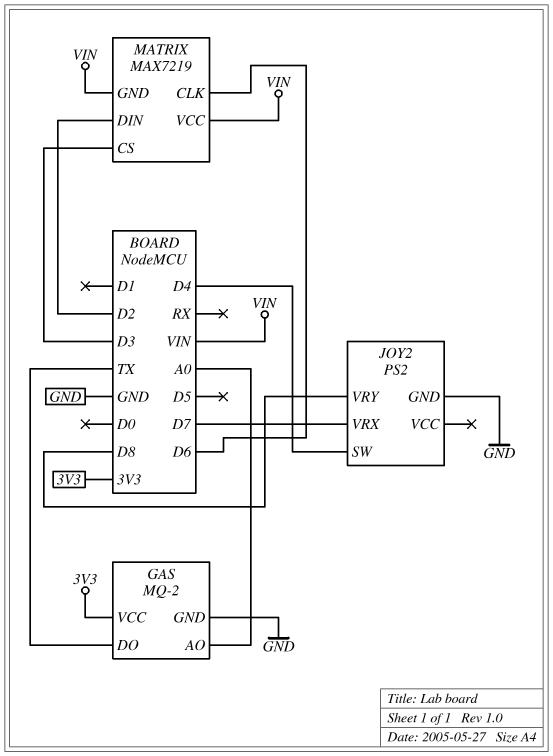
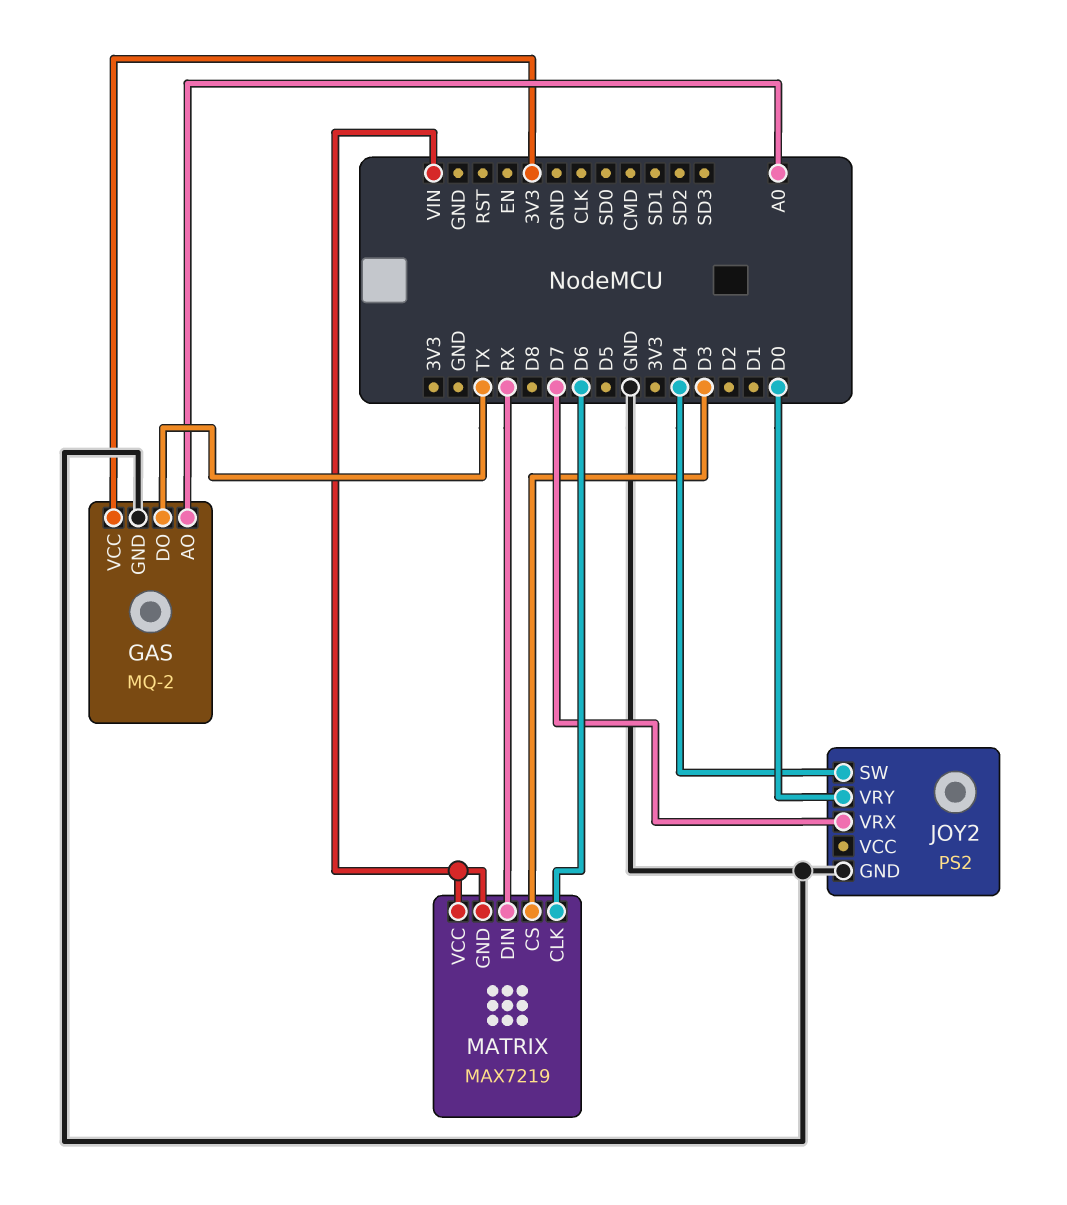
JOY2 pin VRY: D8 -> D0
MATRIX pin DIN: D2 -> RX

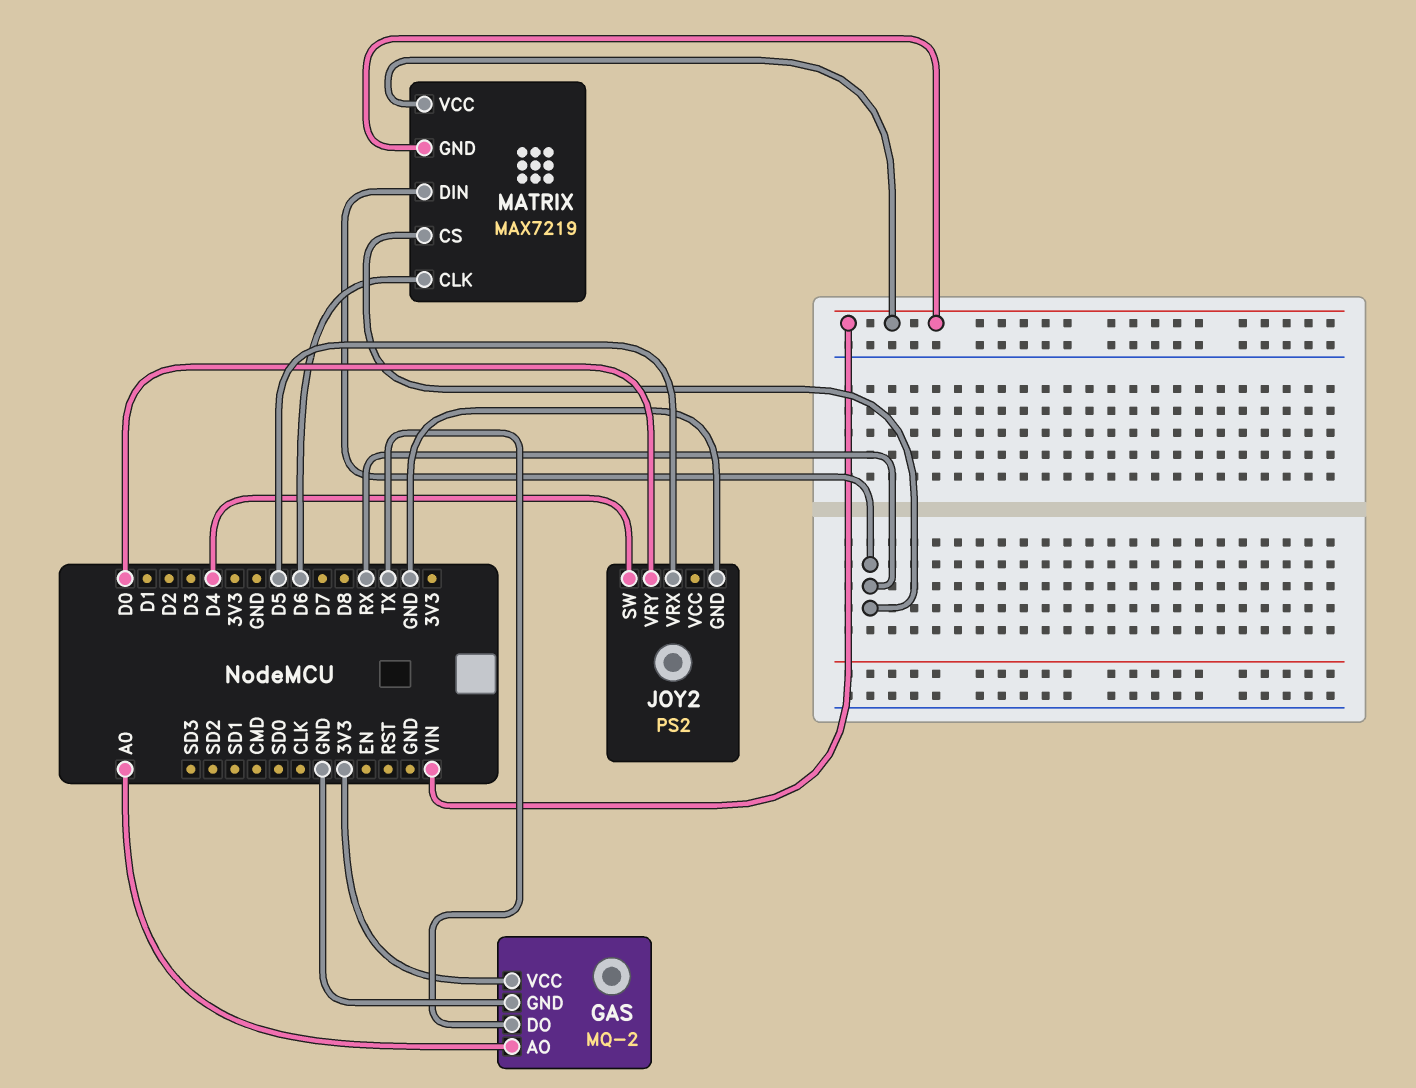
JOY2 pin VRX: D7 -> D5
MATRIX pin CS: D3 -> RX

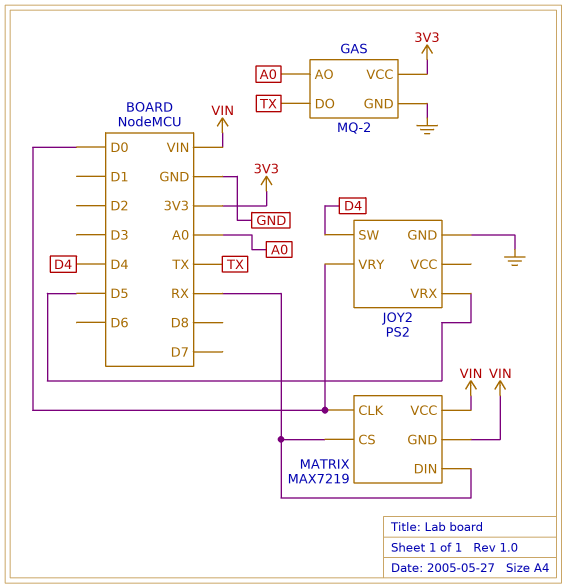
MATRIX pin CLK: D6 -> D0

